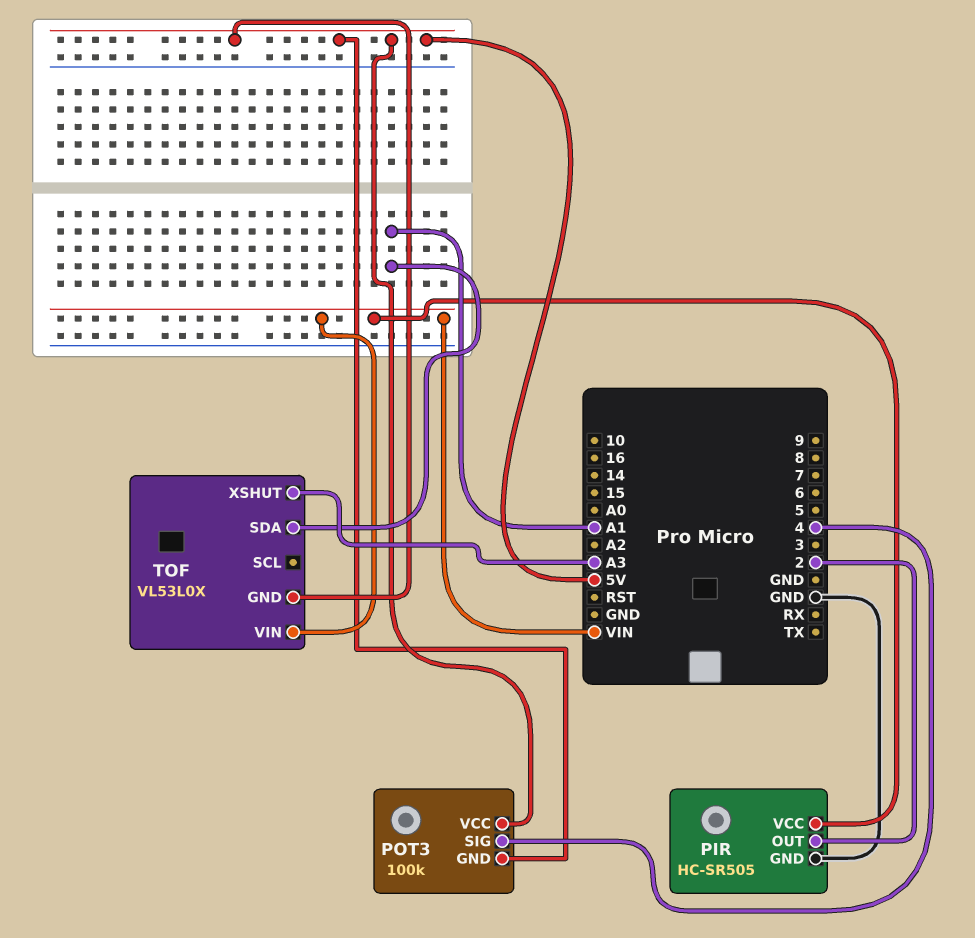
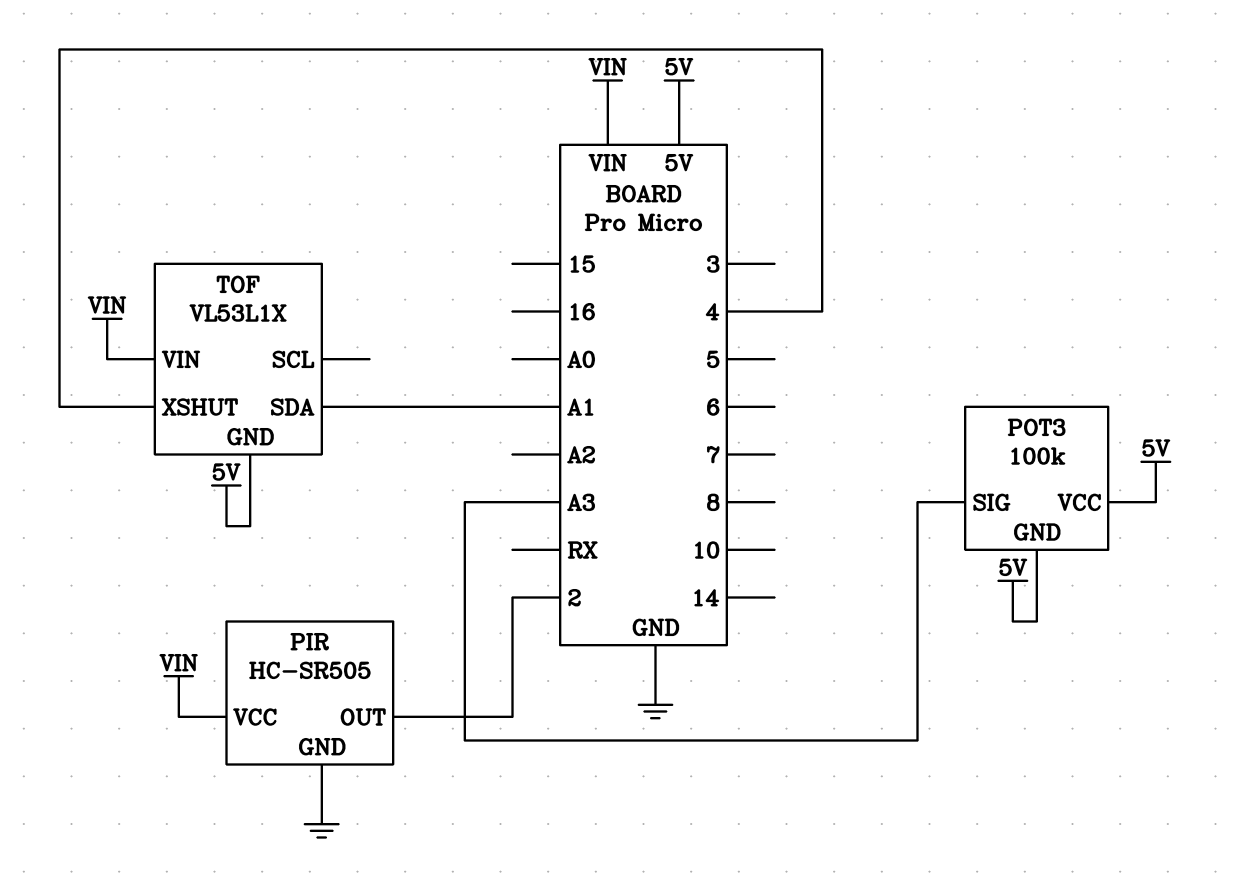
POT3 pin SIG: 4 -> A3
TOF: VL53L0X -> VL53L1X
TOF pin XSHUT: A3 -> 4

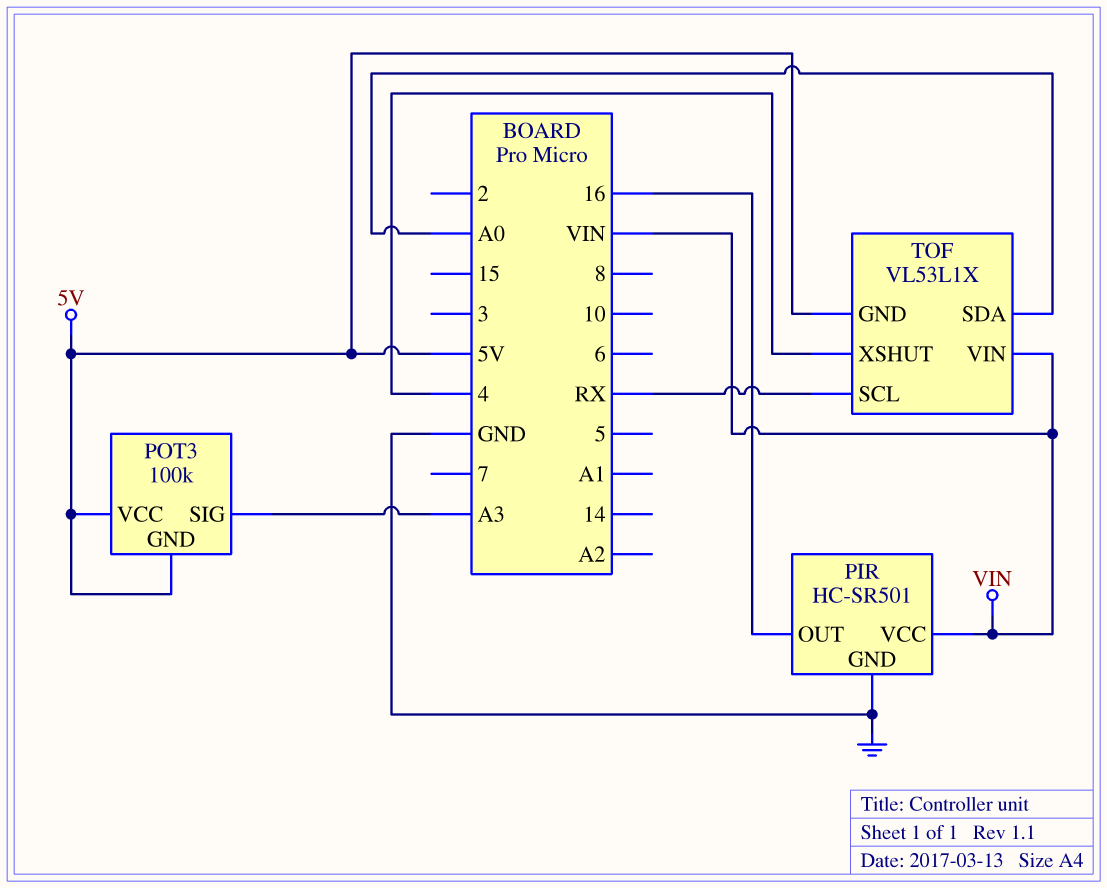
PIR: HC-SR505 -> HC-SR501
PIR pin OUT: 2 -> 16
TOF pin SCL: none -> RX
TOF pin SDA: A1 -> A0

